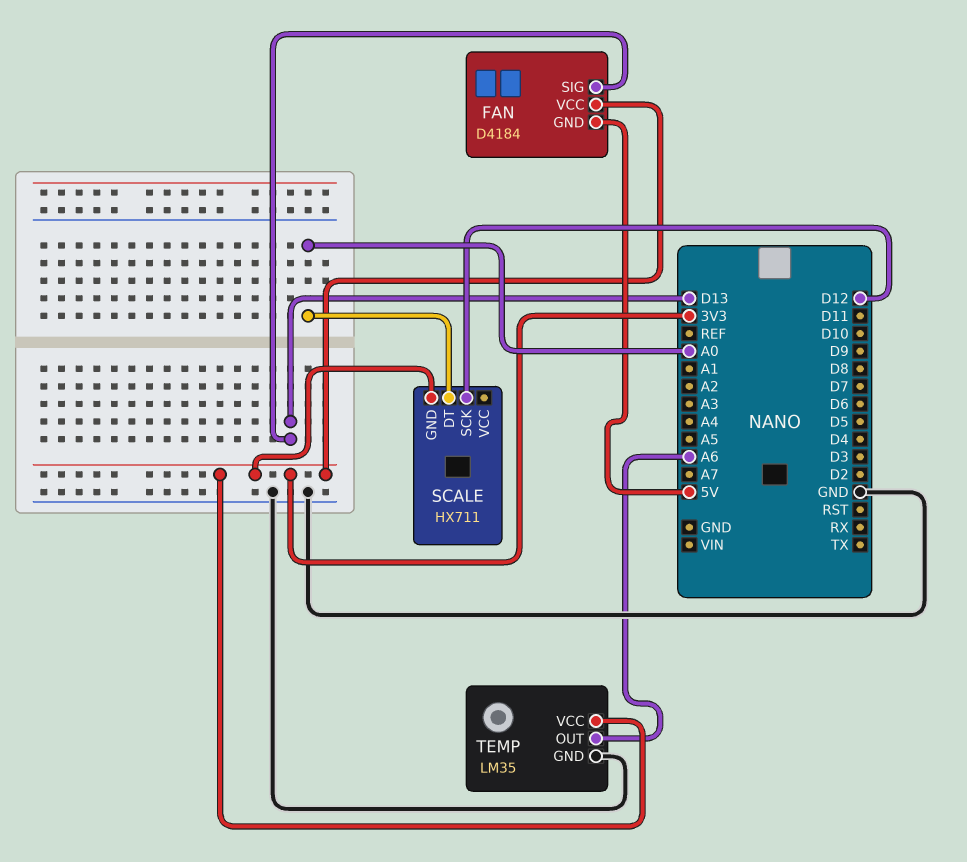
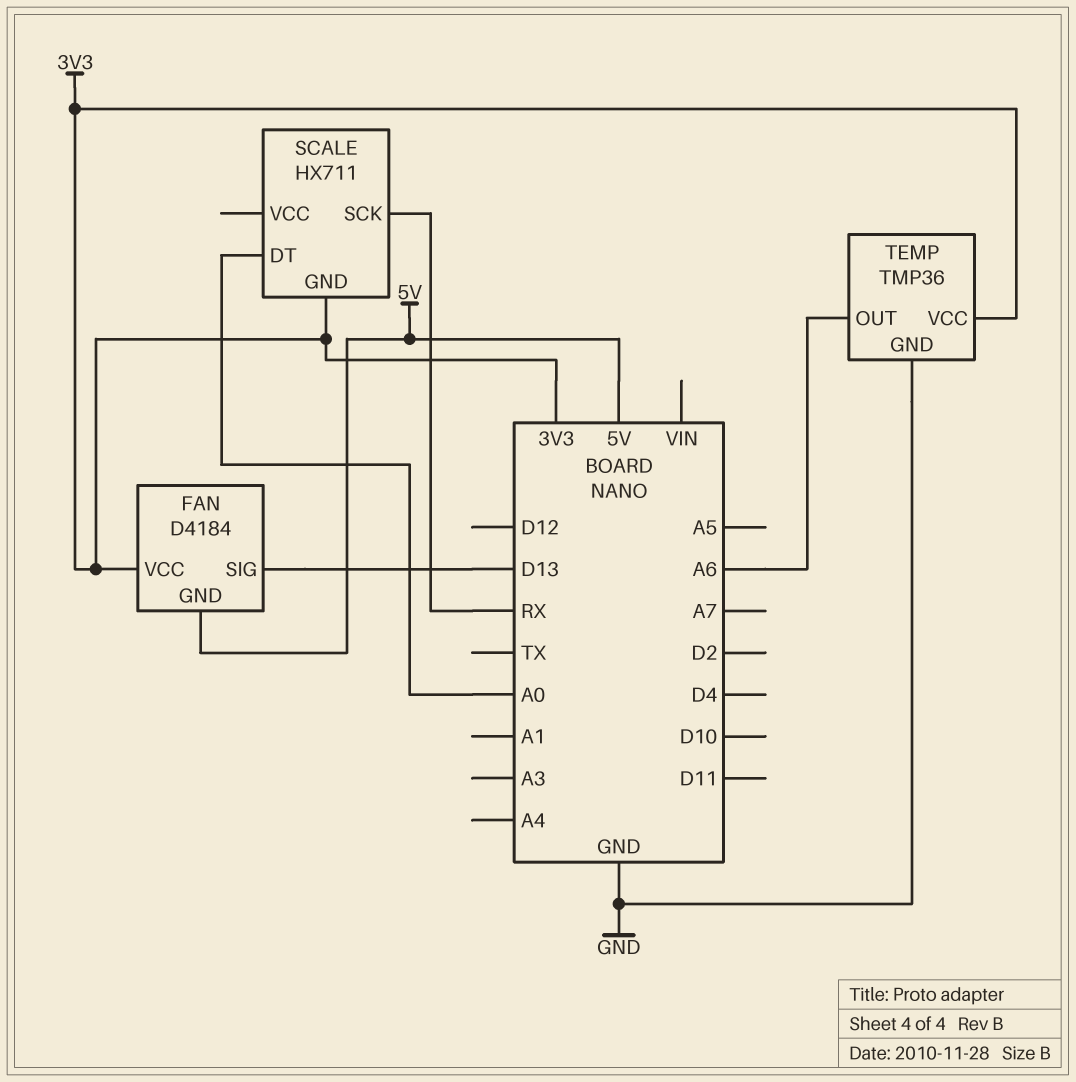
SCALE pin SCK: D12 -> RX
TEMP: LM35 -> TMP36

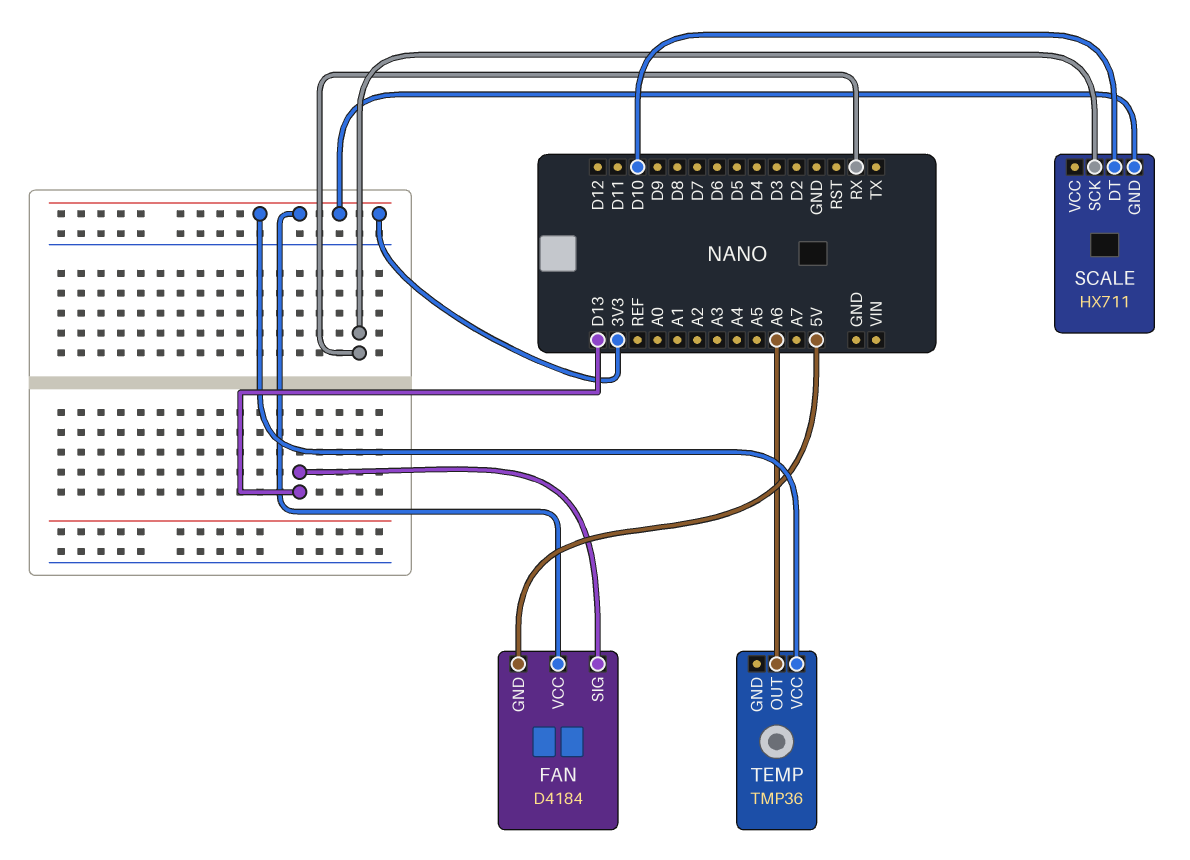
SCALE pin DT: A0 -> D10
TEMP pin GND: GND -> none

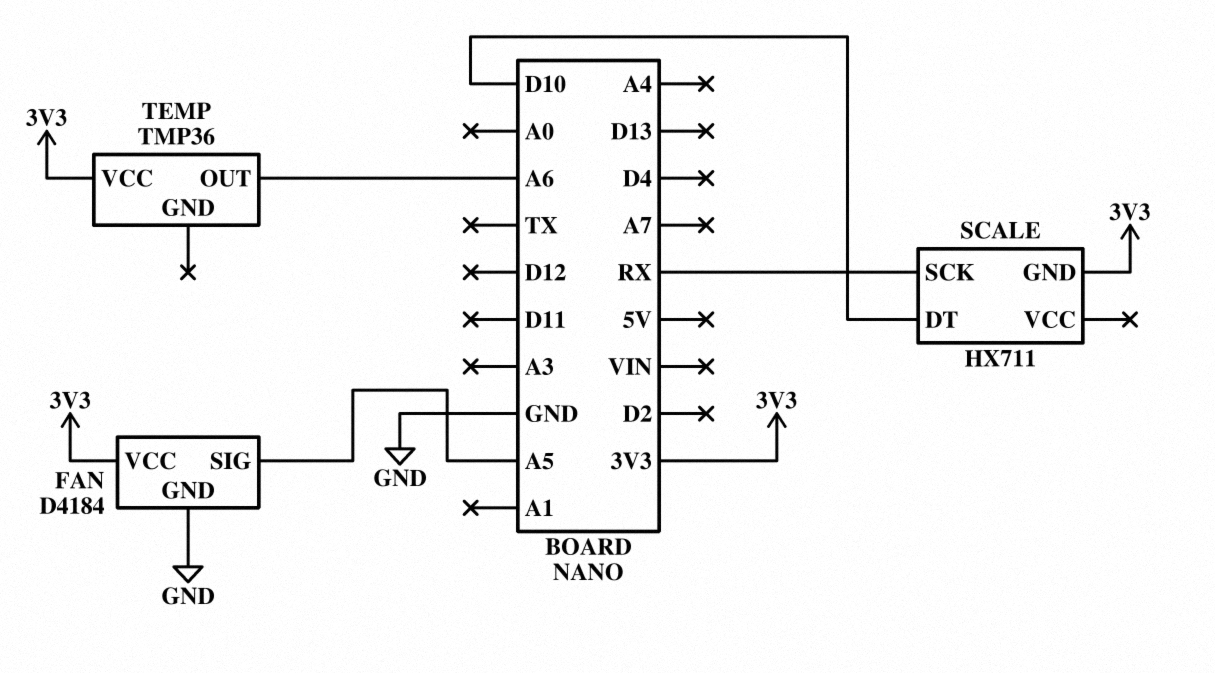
FAN pin GND: 5V -> GND
FAN pin SIG: D13 -> A5

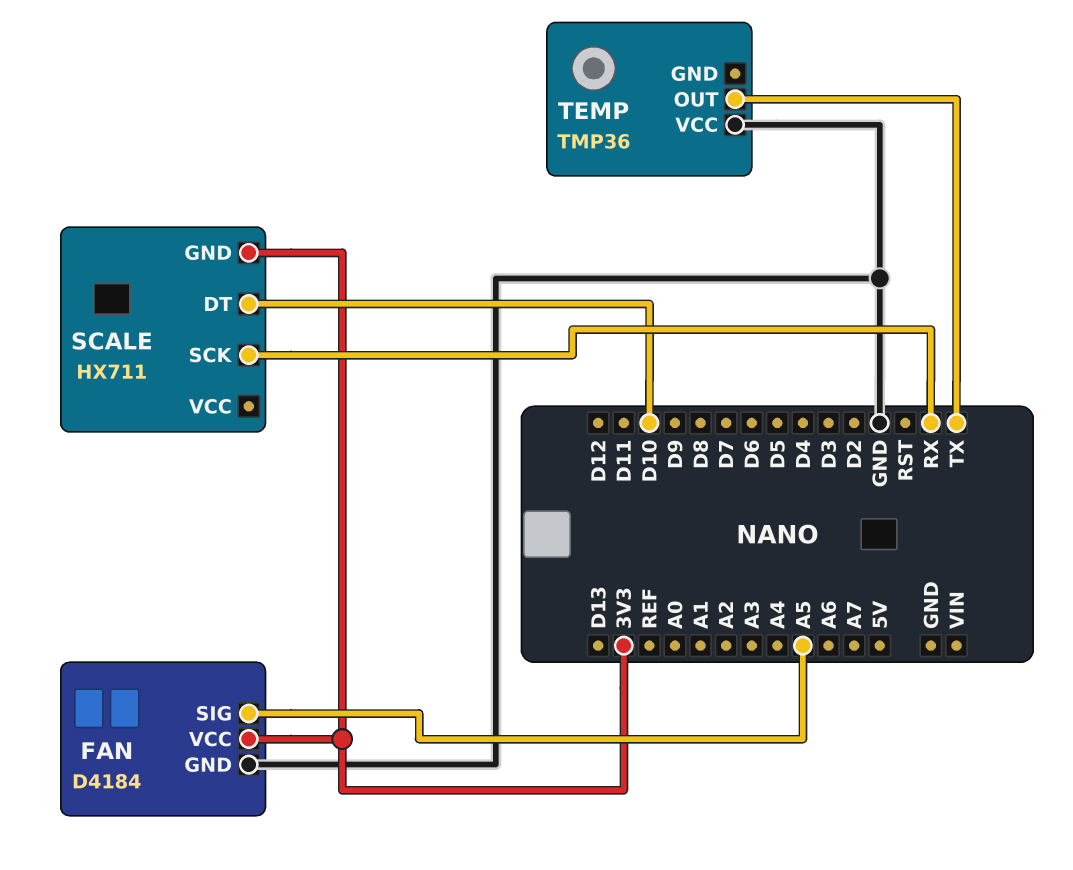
TEMP pin OUT: A6 -> TX
TEMP pin VCC: 3V3 -> GND

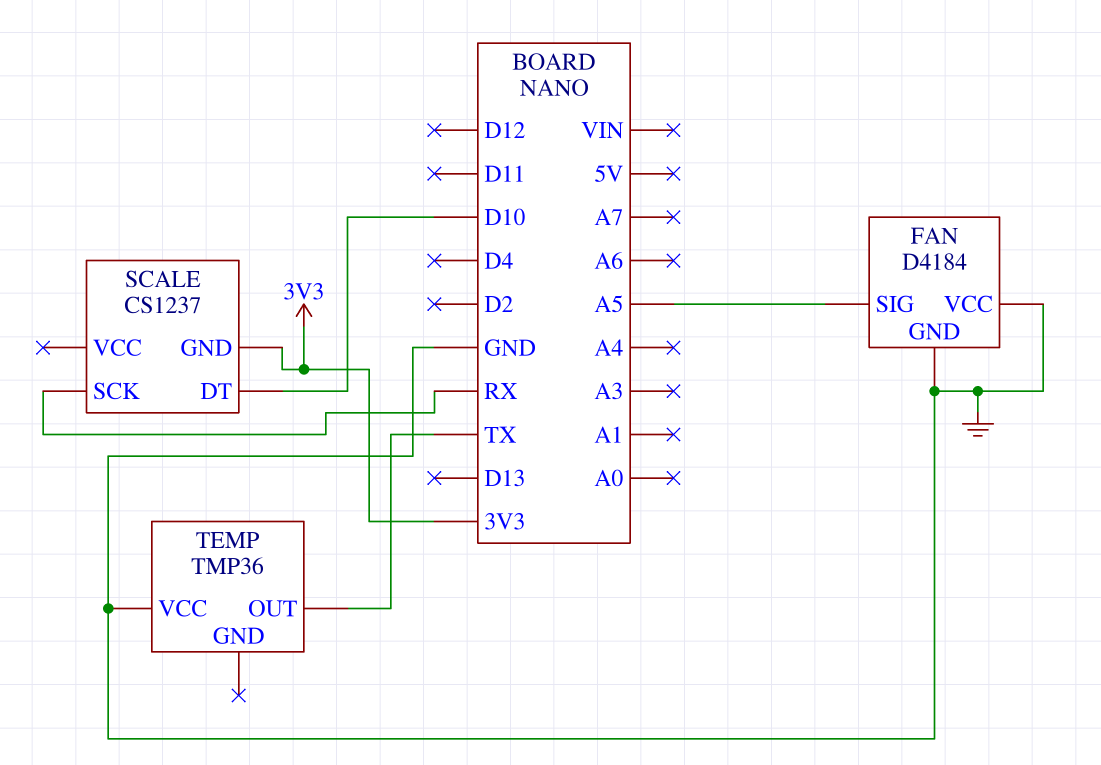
FAN pin VCC: 3V3 -> GND
SCALE: HX711 -> CS1237

